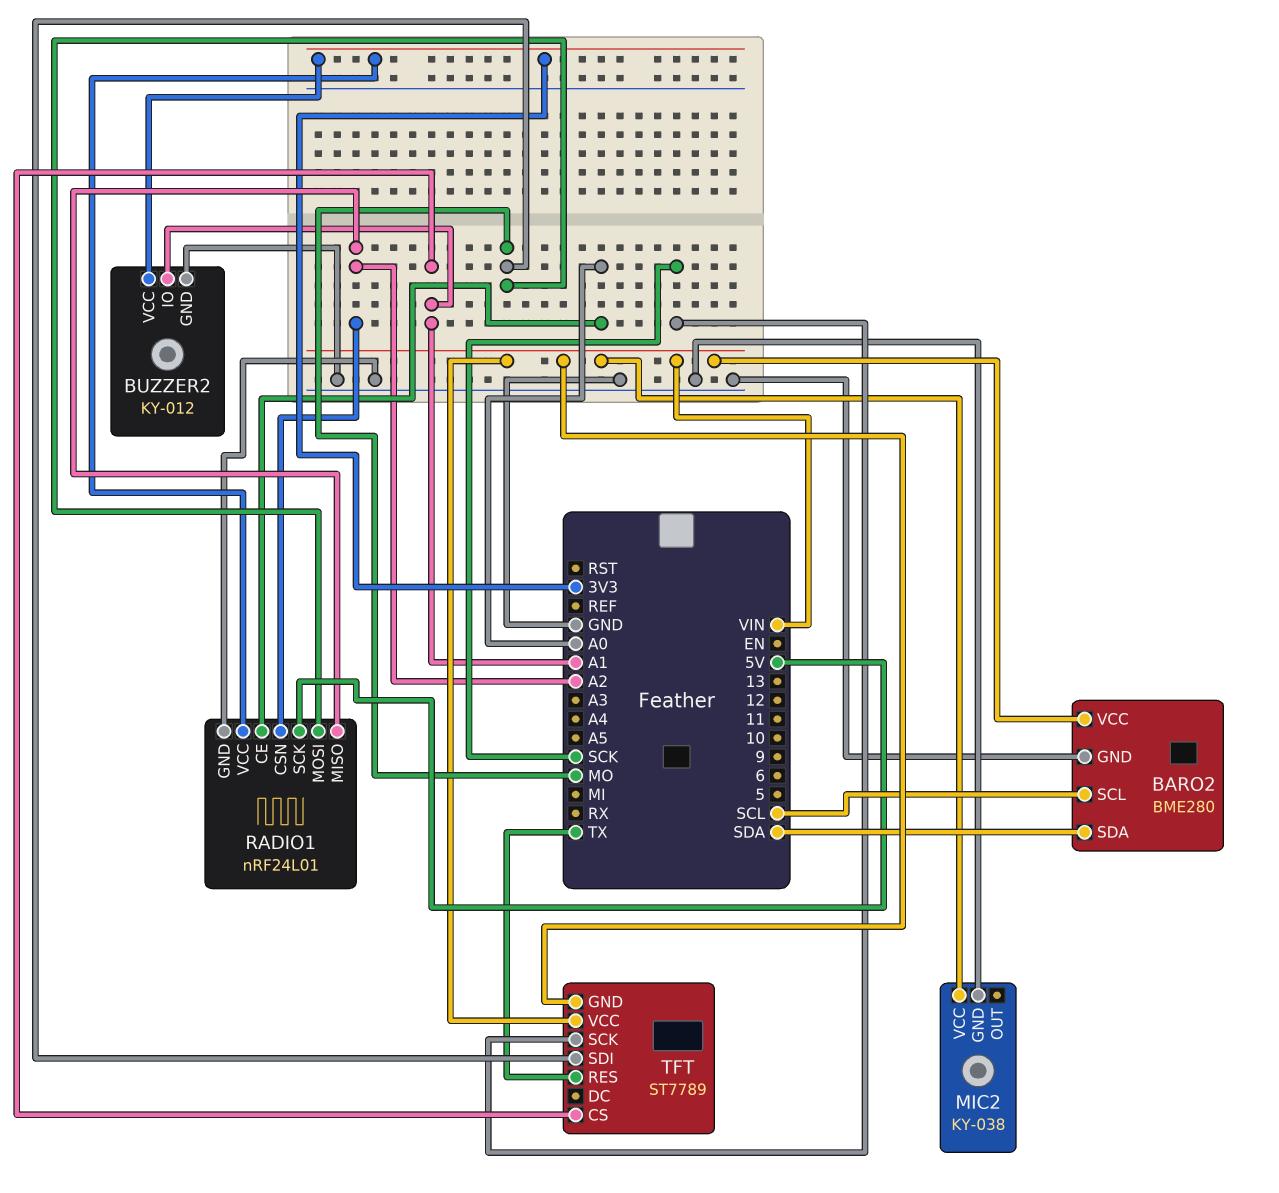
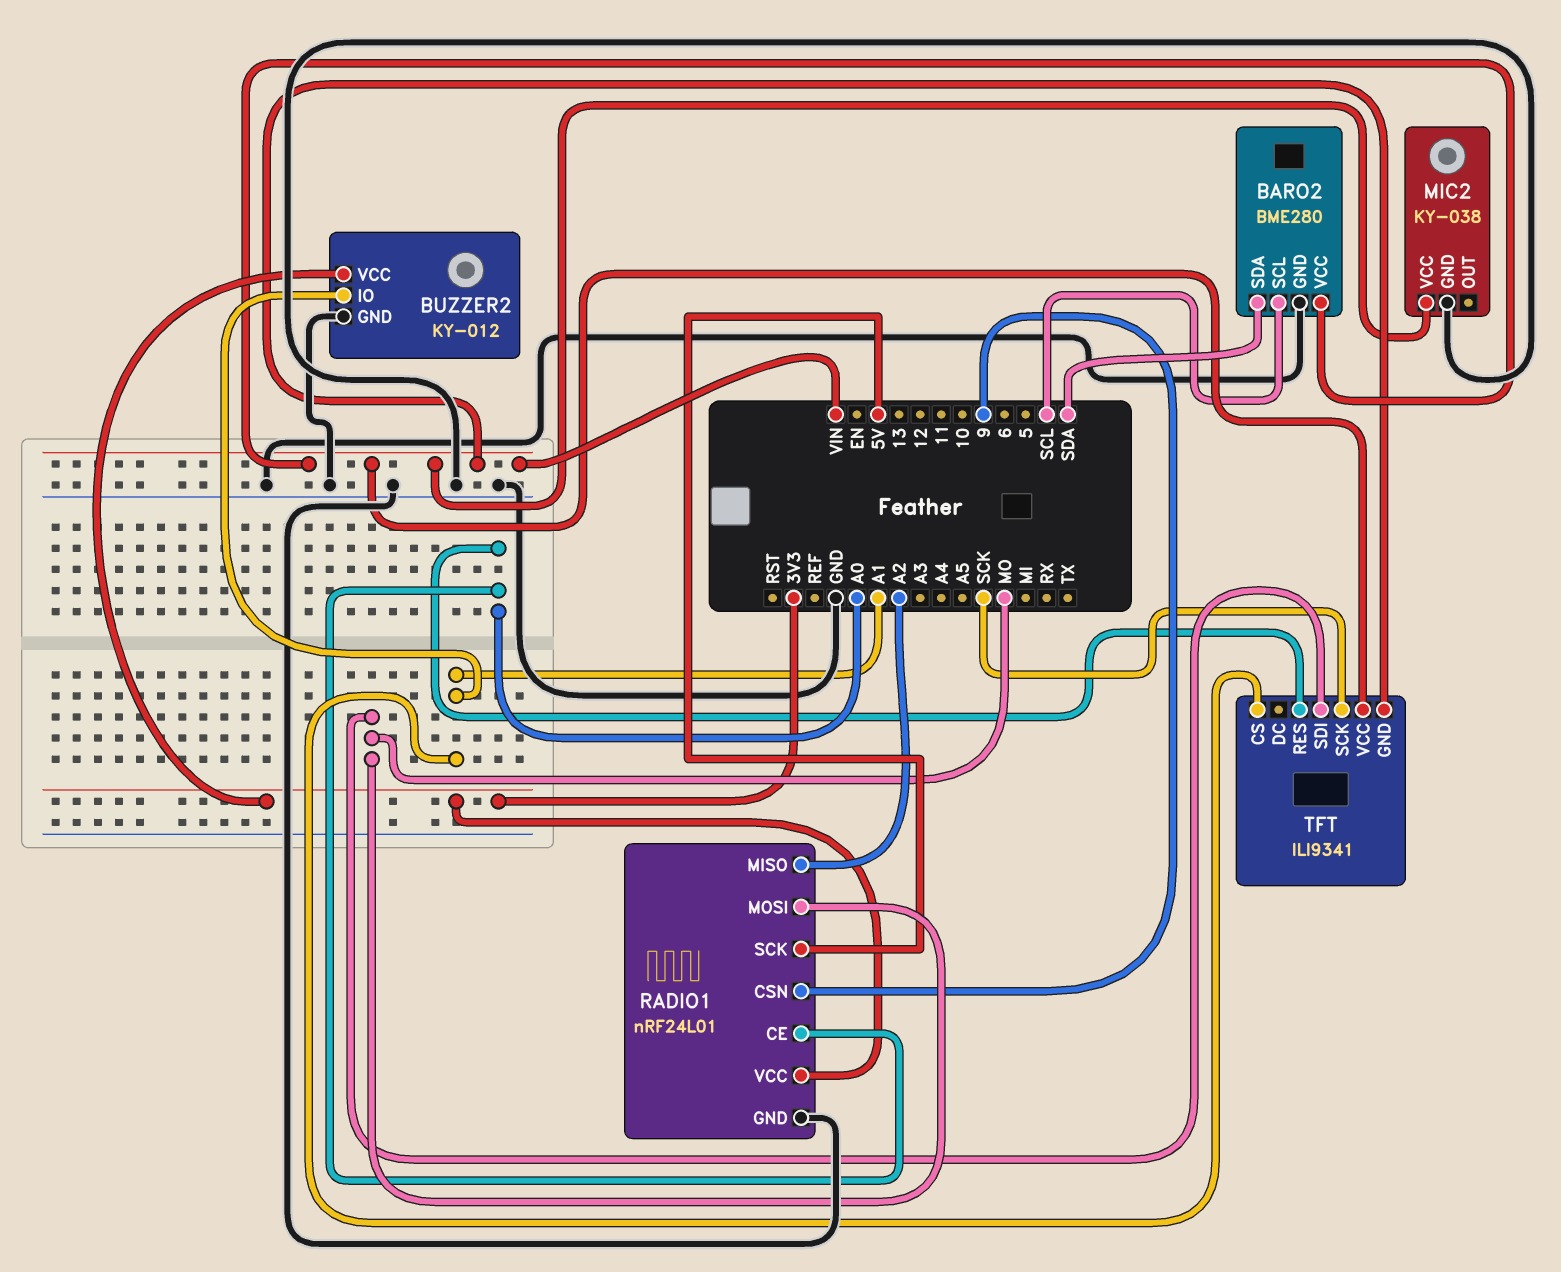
RADIO1 pin CSN: A2 -> 9
TFT: ST7789 -> ILI9341
TFT pin RES: TX -> A0

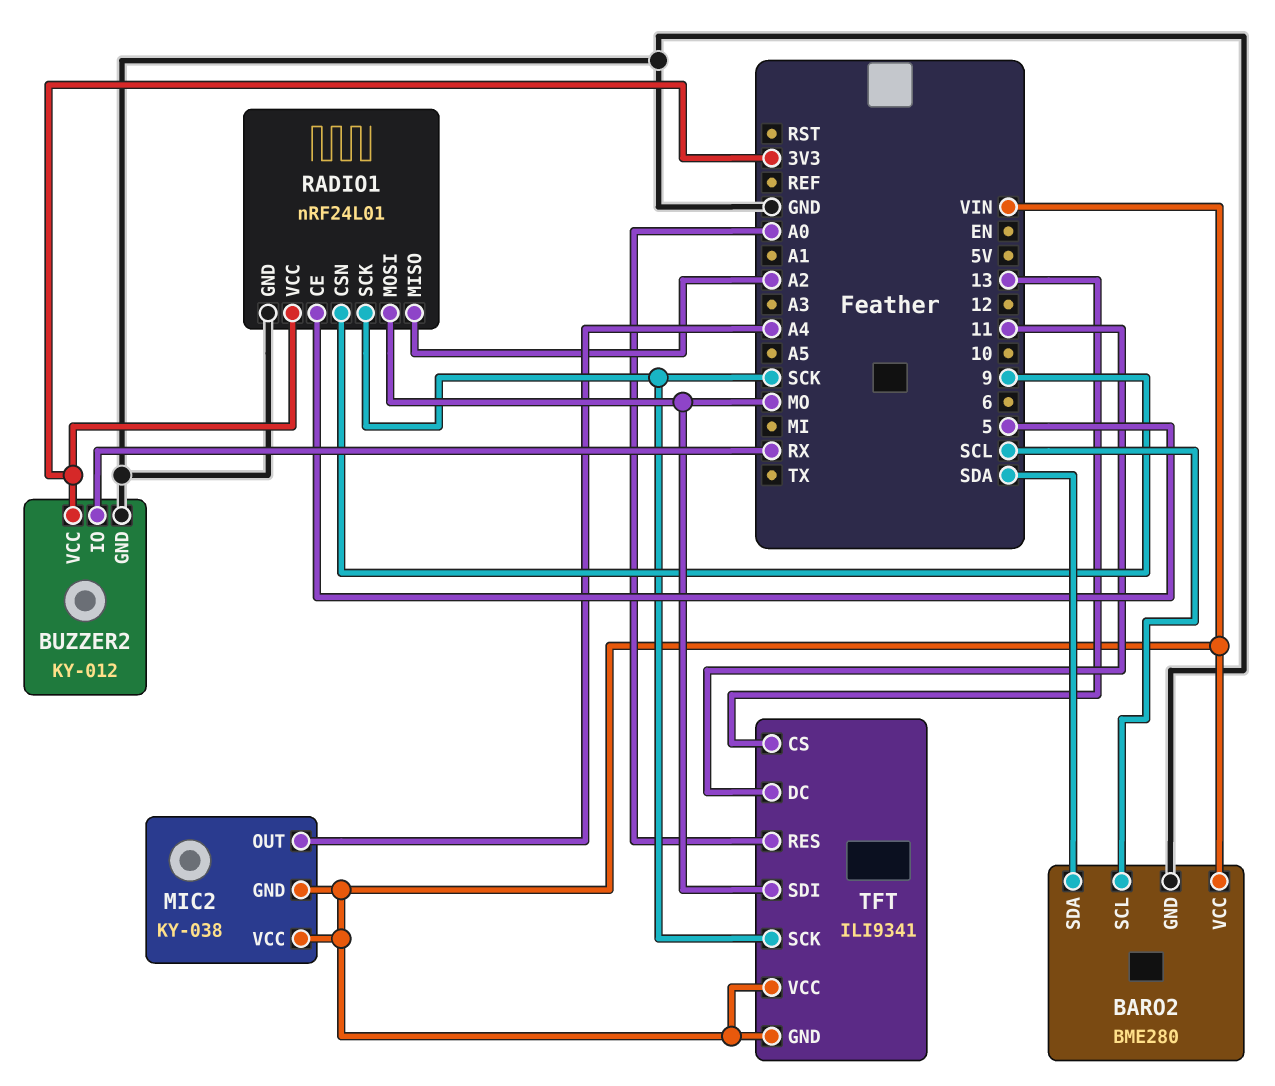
BUZZER2 pin IO: A1 -> RX
MIC2 pin GND: GND -> VIN
MIC2 pin OUT: none -> A4
RADIO1 pin CE: A0 -> 5
RADIO1 pin SCK: 5V -> SCK
TFT pin CS: A1 -> 13
TFT pin DC: none -> 11

